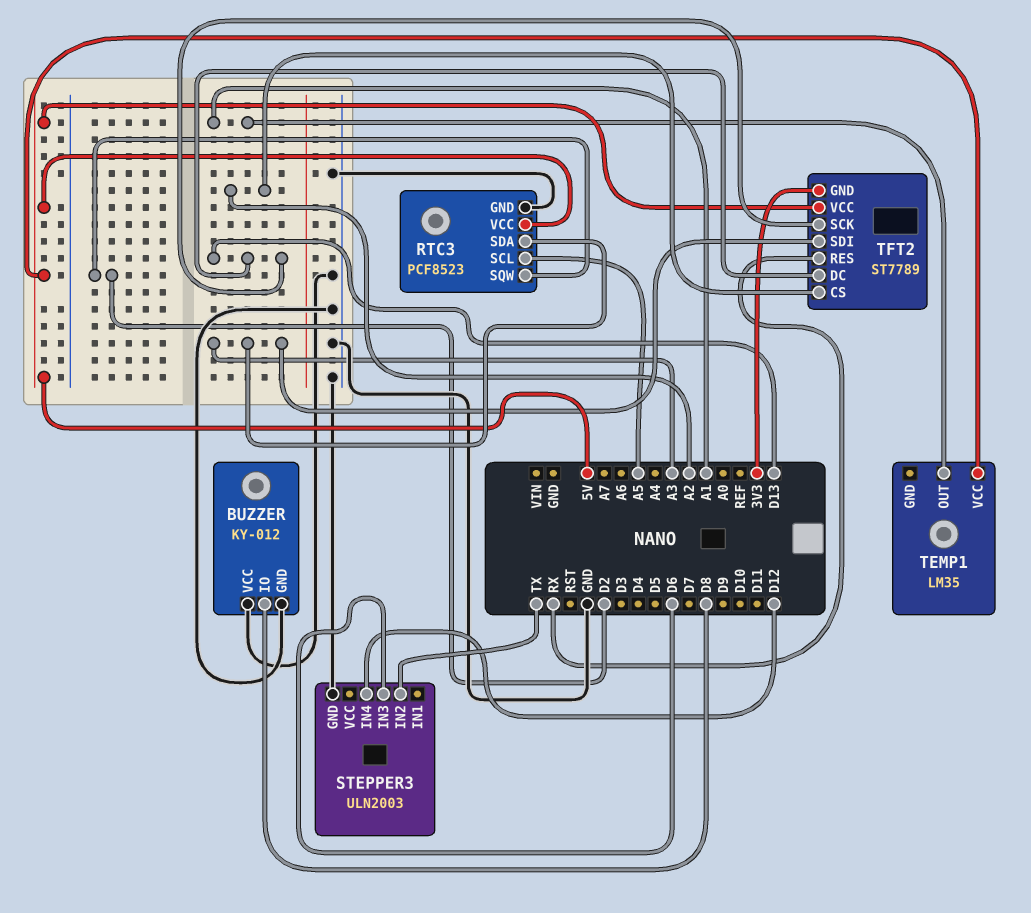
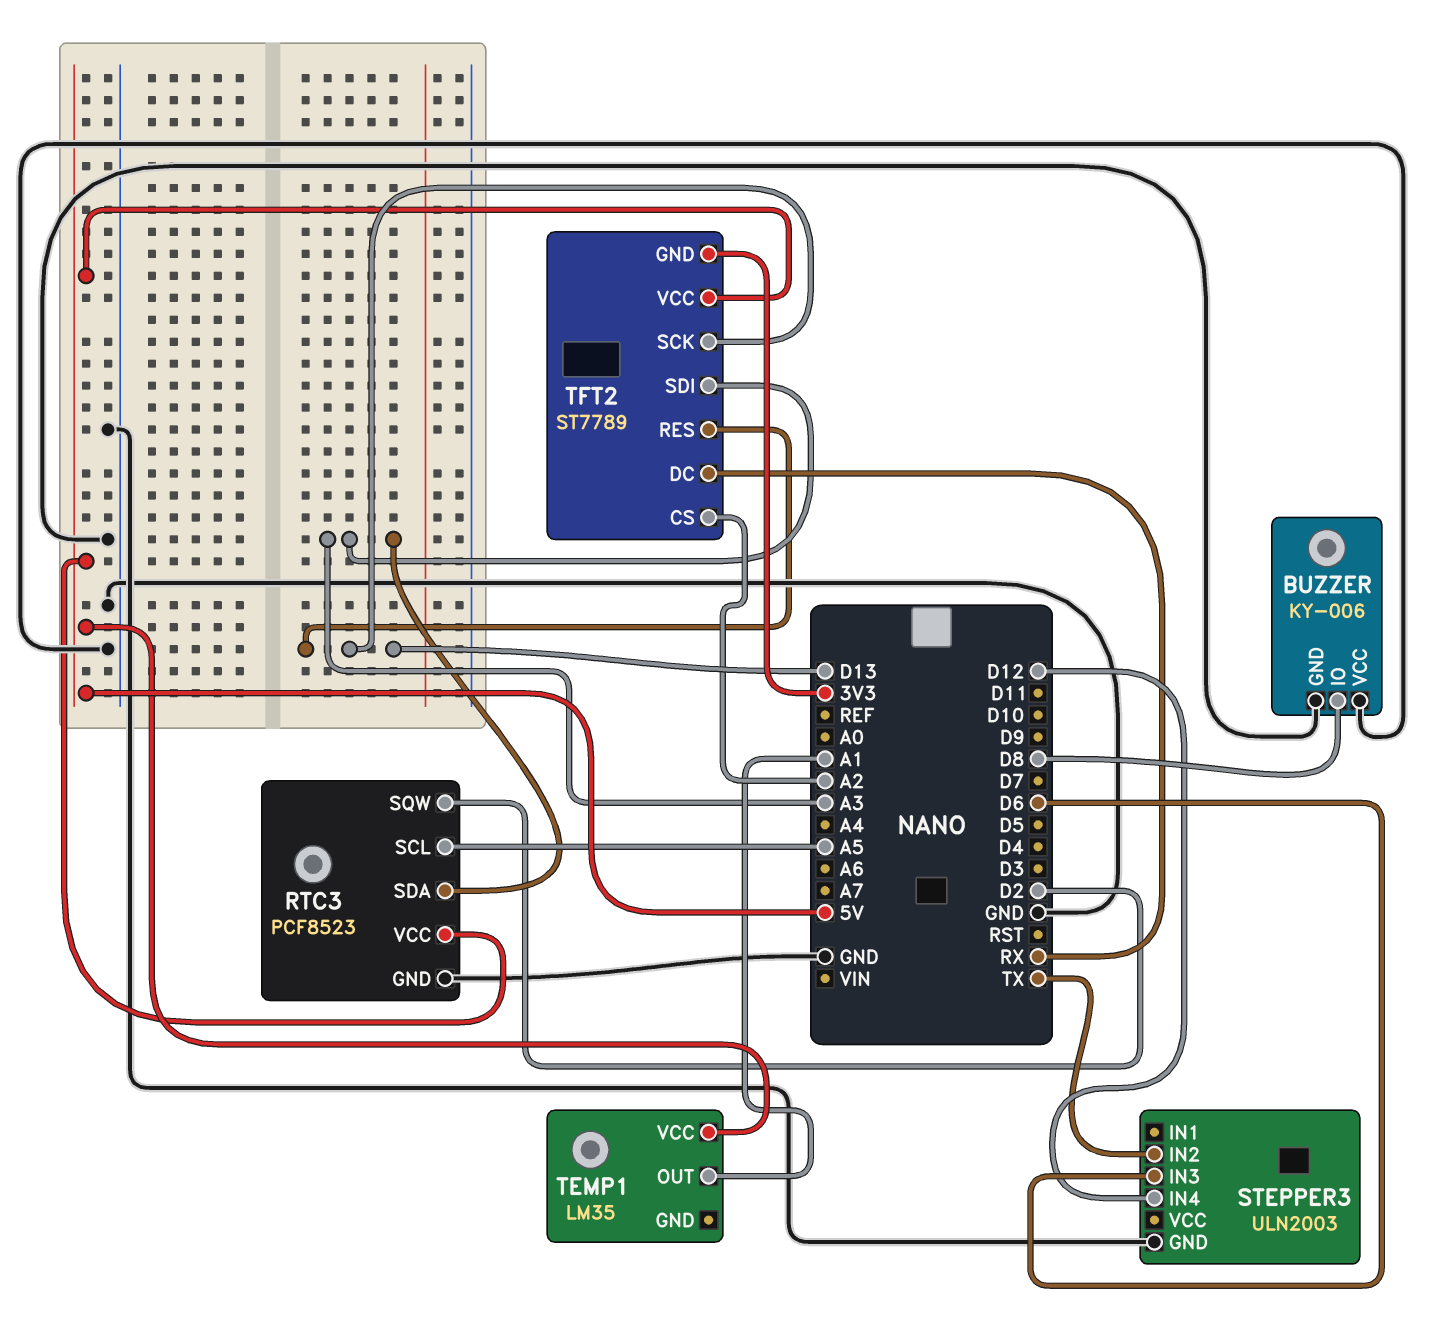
BUZZER: KY-012 -> KY-006
TFT2 pin DC: D13 -> RX
TFT2 pin RES: RX -> D13

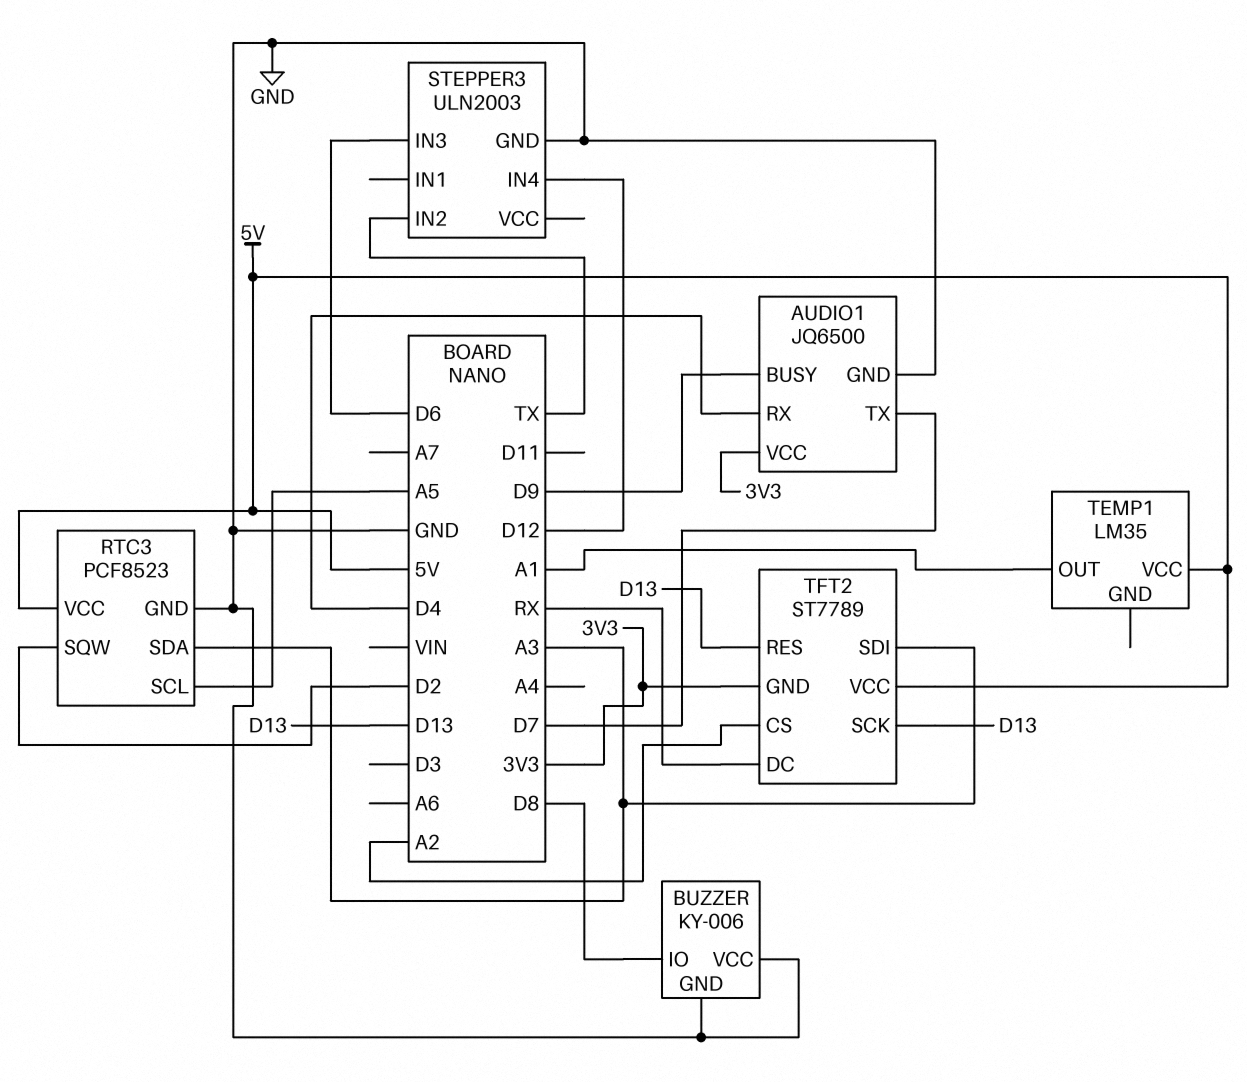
AUDIO1: none -> JQ6500
AUDIO1 pin BUSY: none -> D9
AUDIO1 pin GND: none -> GND
AUDIO1 pin RX: none -> D4
AUDIO1 pin TX: none -> D7
AUDIO1 pin VCC: none -> 3V3

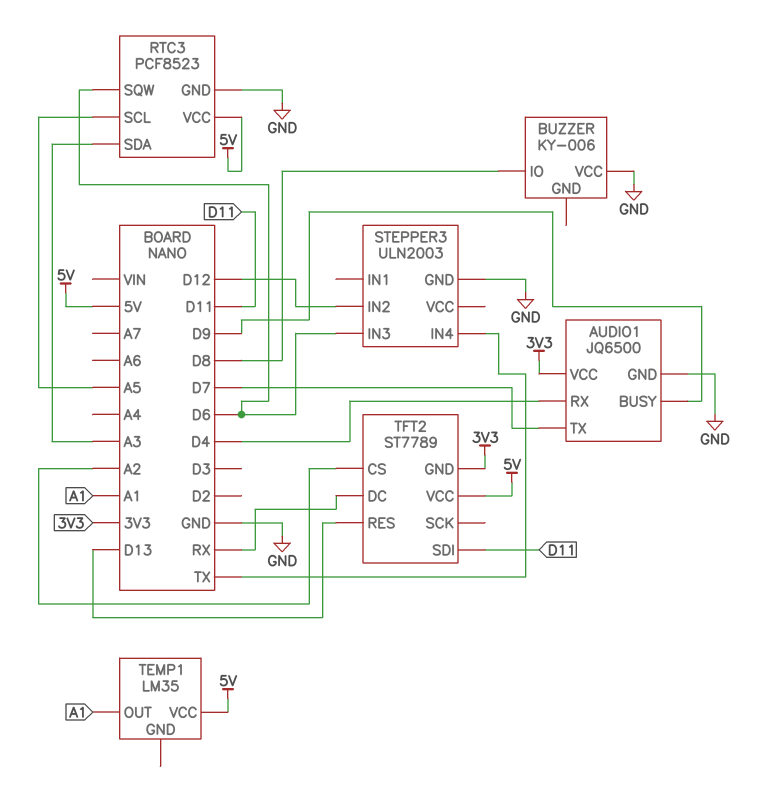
BUZZER pin GND: GND -> none
RTC3 pin SQW: D2 -> D6
STEPPER3 pin IN2: TX -> D12
STEPPER3 pin IN4: D12 -> TX
TFT2 pin SCK: D13 -> none
TFT2 pin SDI: A3 -> D11

